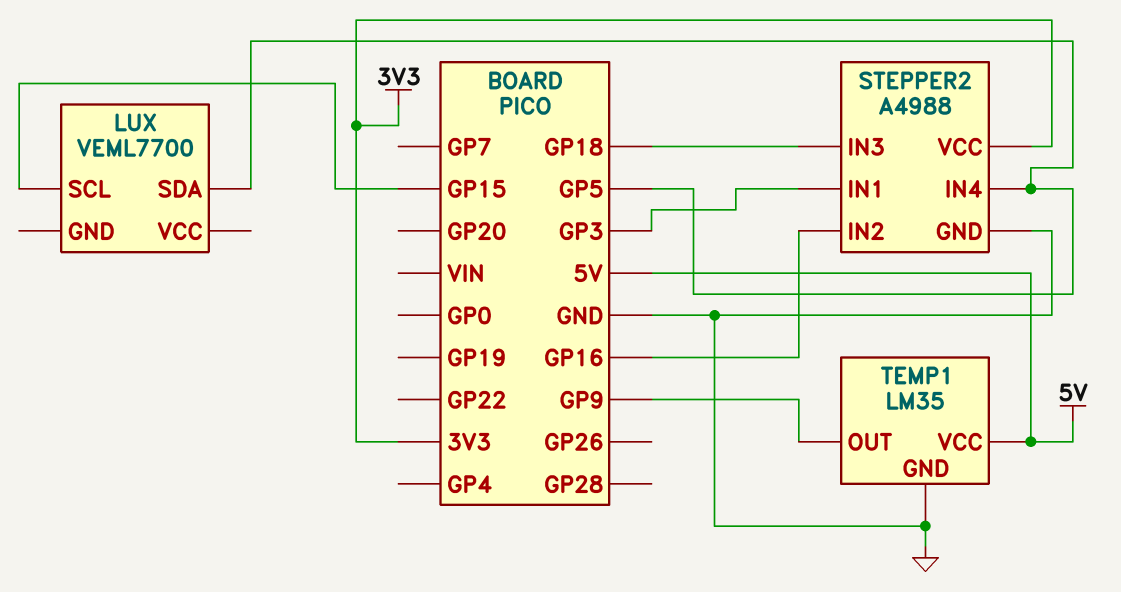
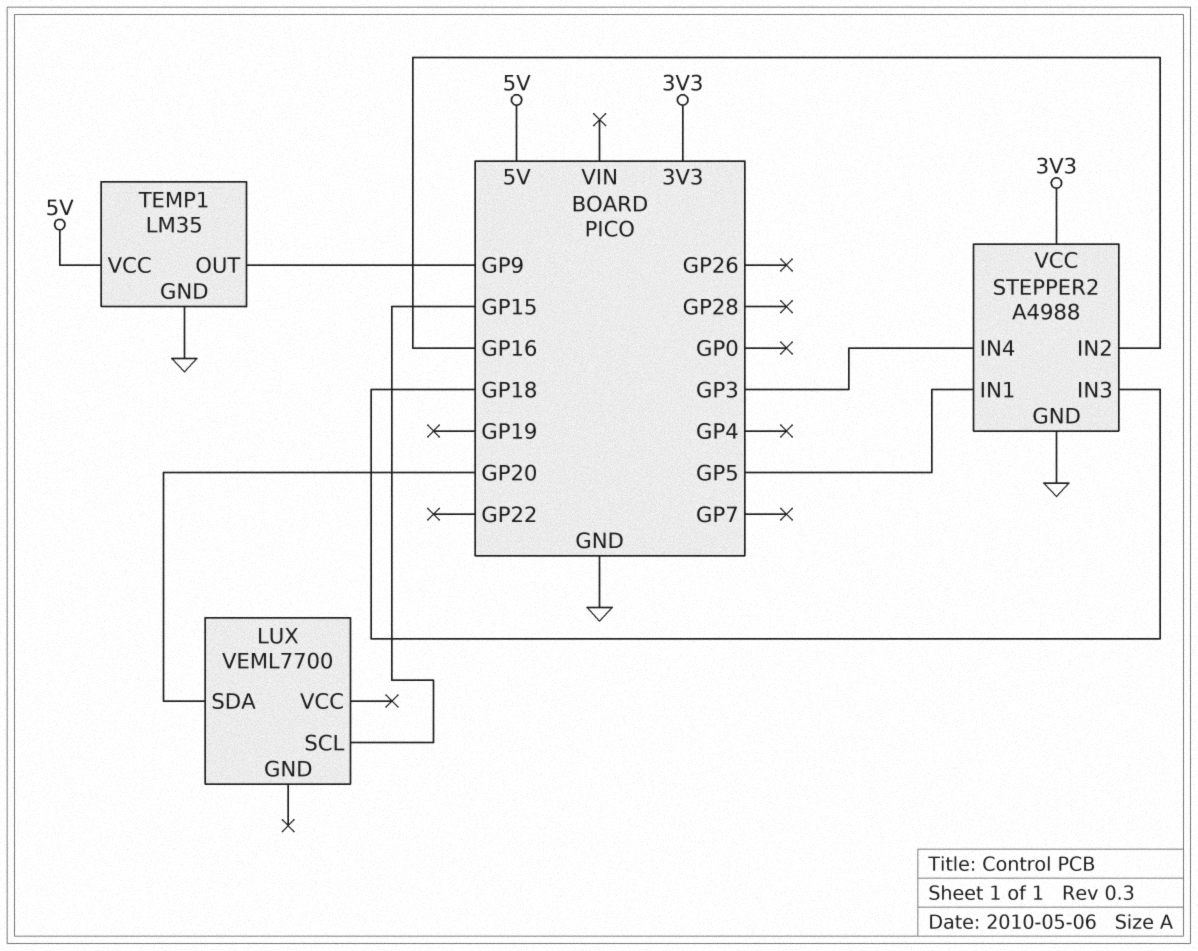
LUX pin SDA: GP5 -> GP20
STEPPER2 pin IN1: GP3 -> GP5
STEPPER2 pin IN4: GP5 -> GP3

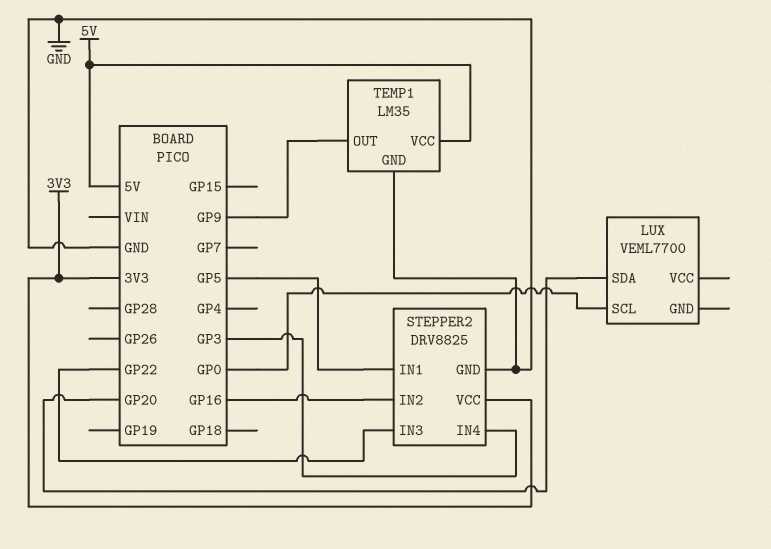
LUX pin SCL: GP15 -> GP0
STEPPER2: A4988 -> DRV8825
STEPPER2 pin IN3: GP18 -> GP22

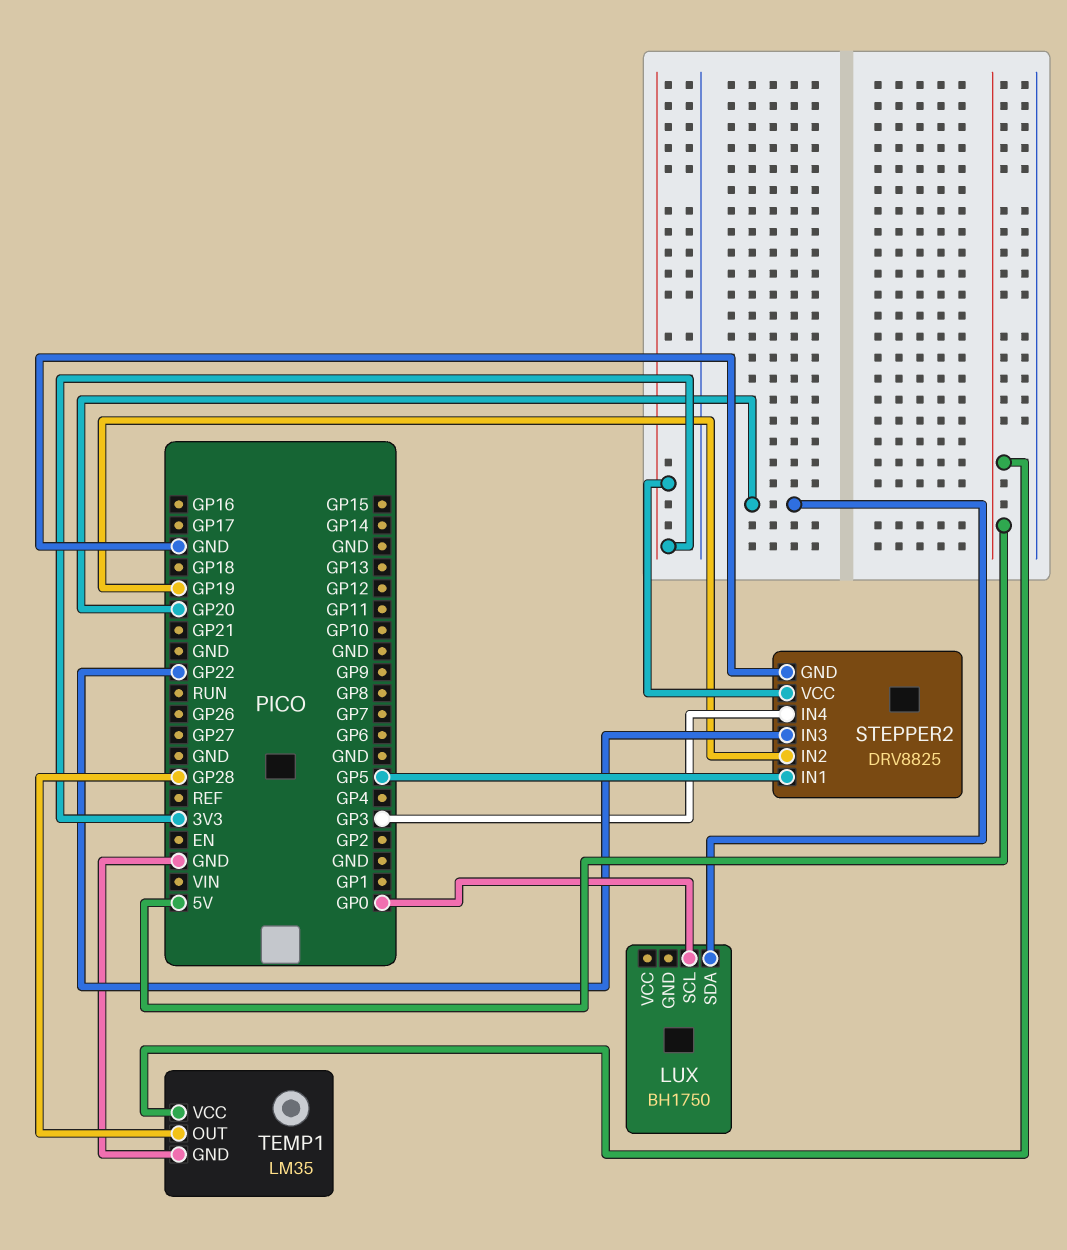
LUX: VEML7700 -> BH1750
STEPPER2 pin IN2: GP16 -> GP19
TEMP1 pin OUT: GP9 -> GP28

